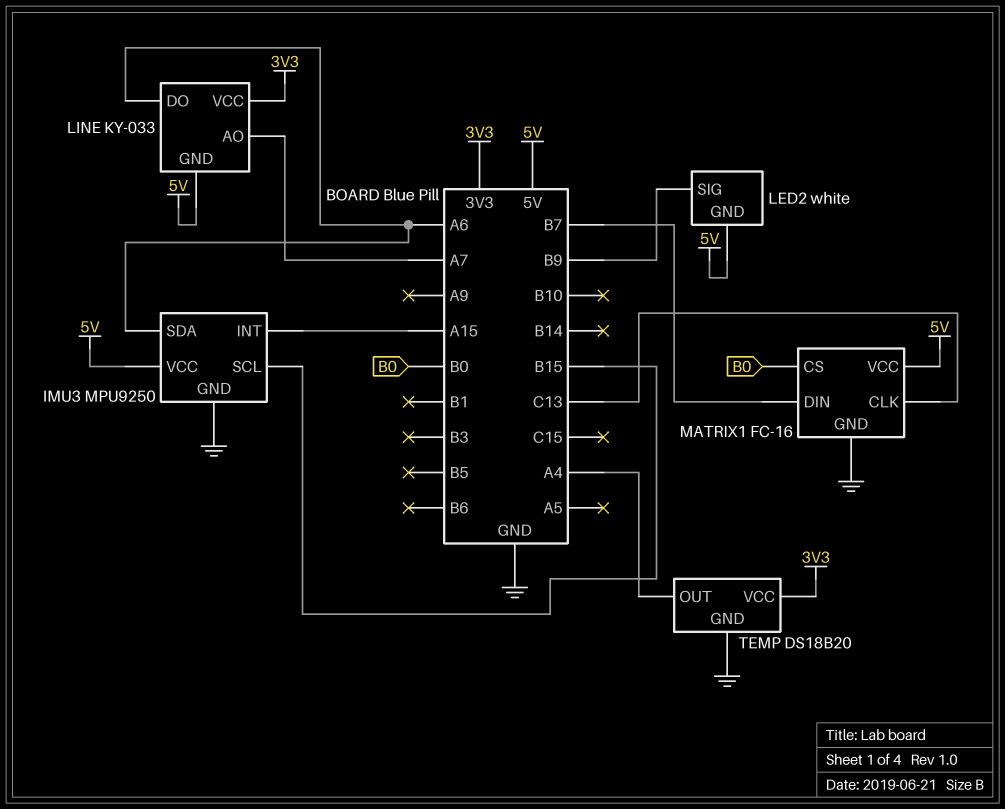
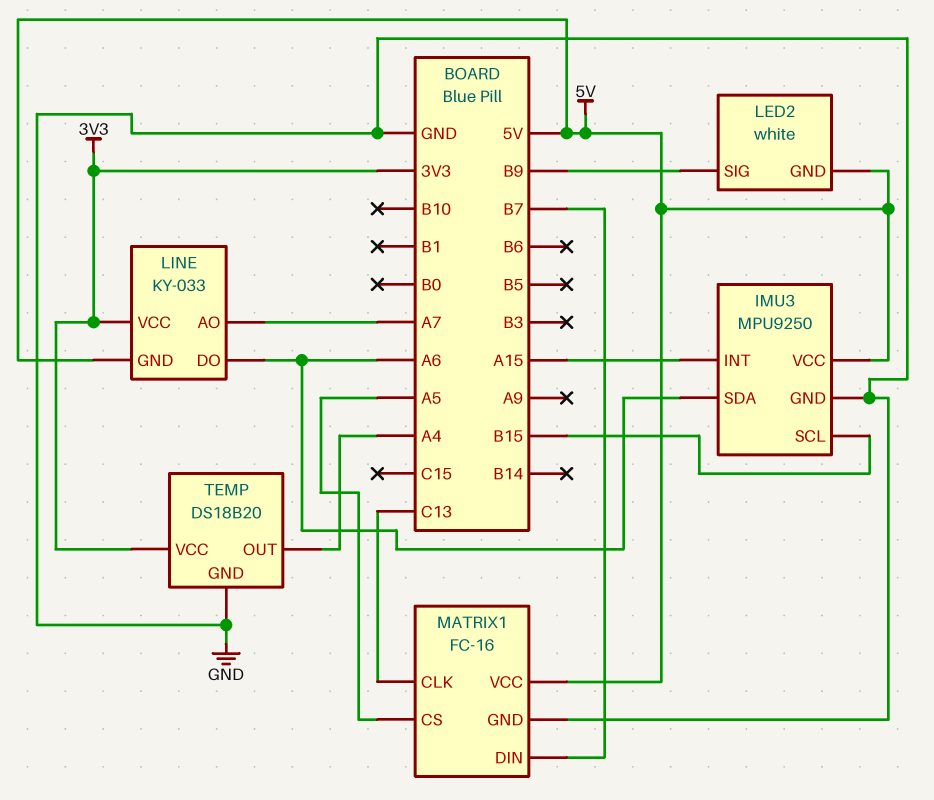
MATRIX1 pin CS: B0 -> A5

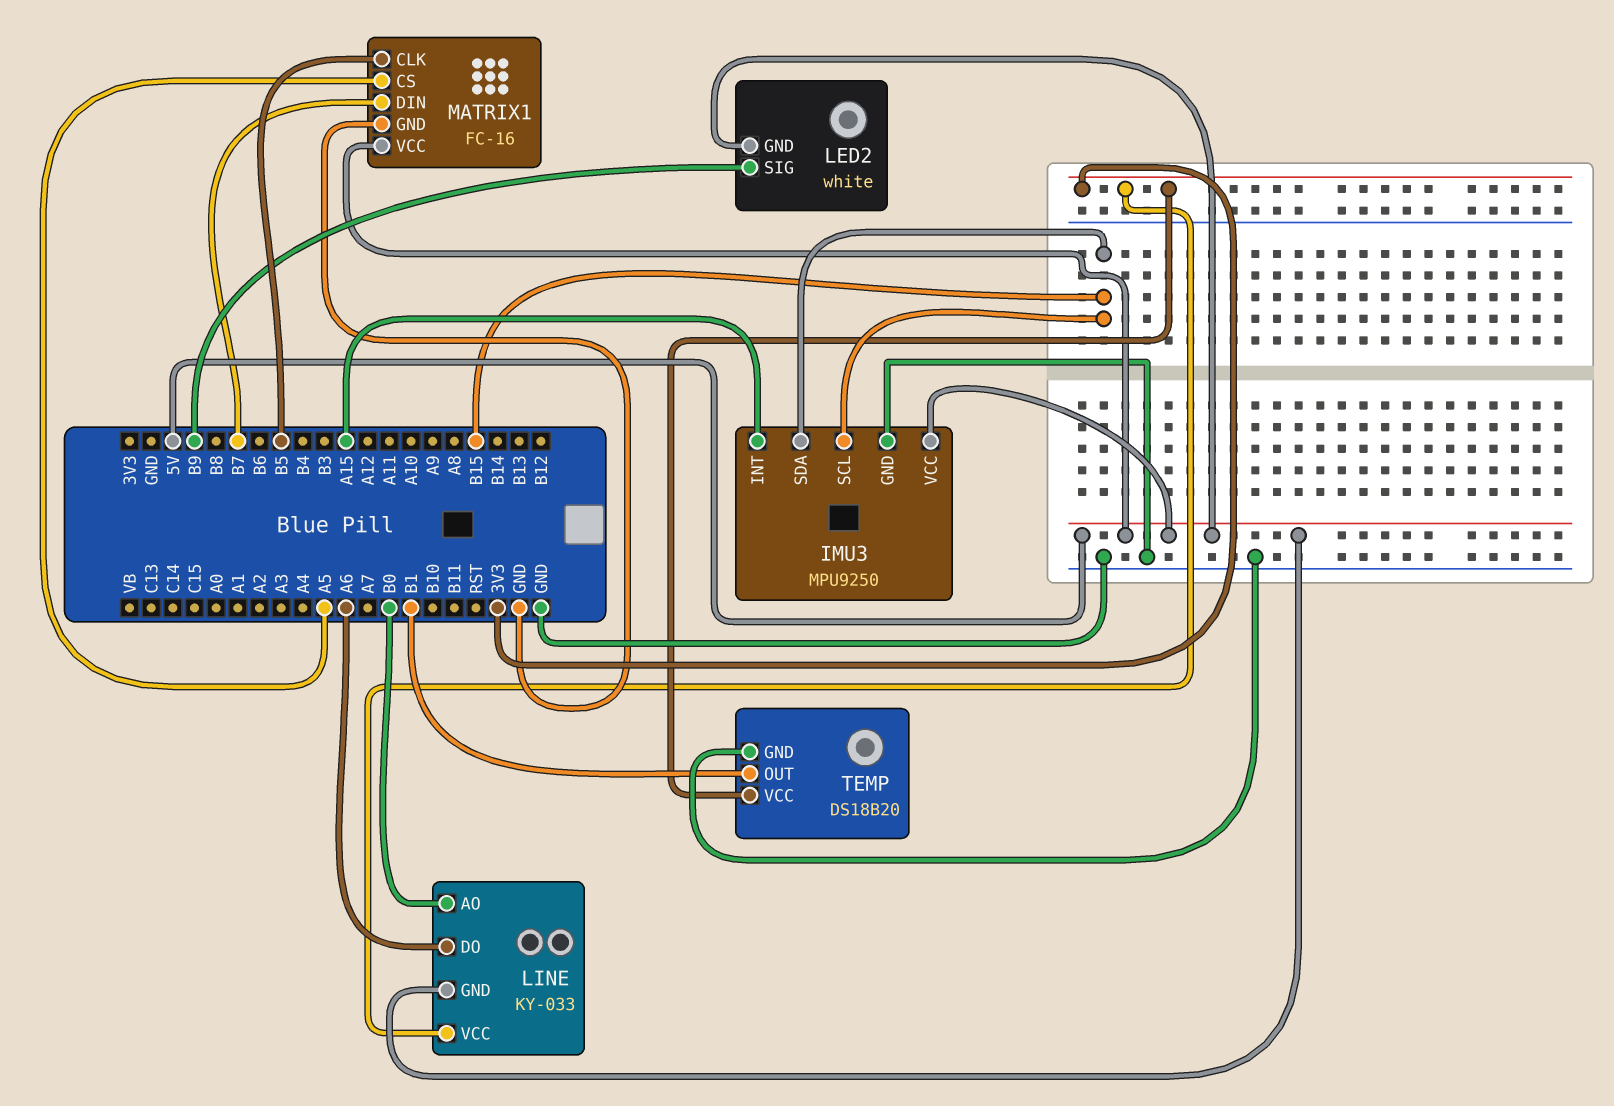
IMU3 pin SDA: A6 -> B15
LINE pin AO: A7 -> B0
MATRIX1 pin CLK: C13 -> B5
TEMP pin OUT: A4 -> B1

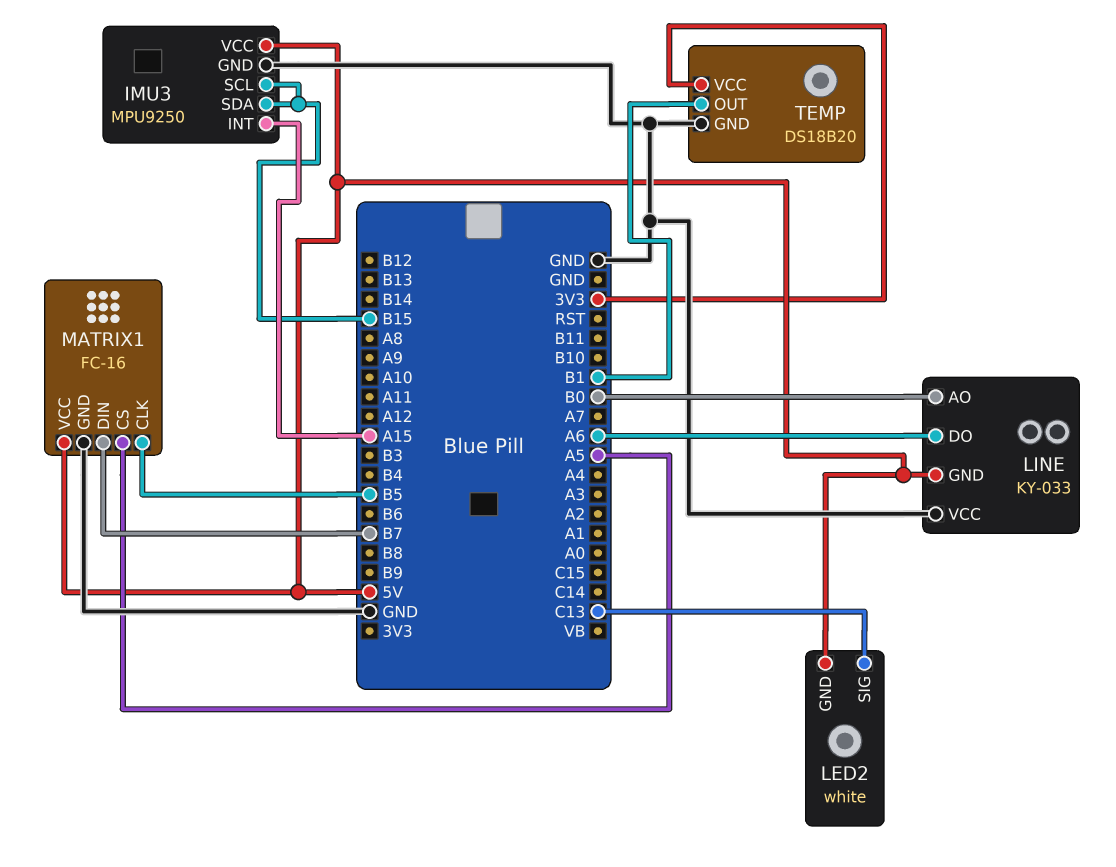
LED2 pin SIG: B9 -> C13
LINE pin VCC: 3V3 -> GND

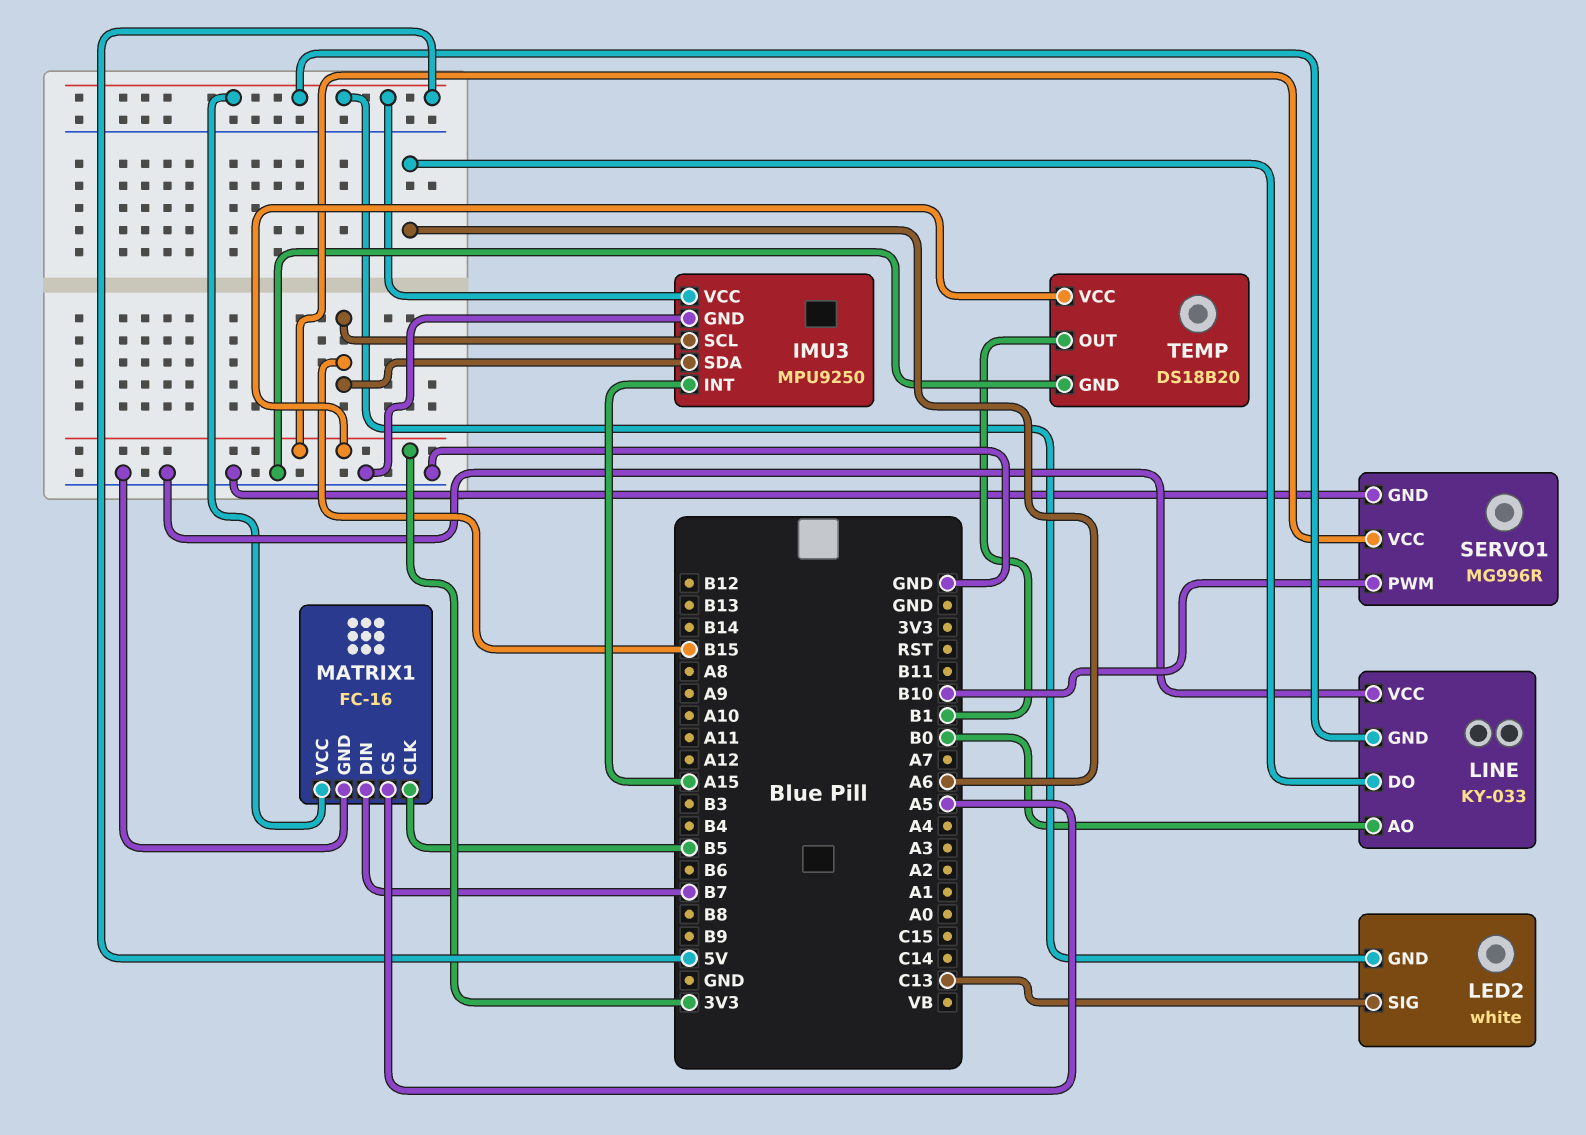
SERVO1: none -> MG996R
SERVO1 pin GND: none -> GND
SERVO1 pin PWM: none -> B10
SERVO1 pin VCC: none -> 3V3

